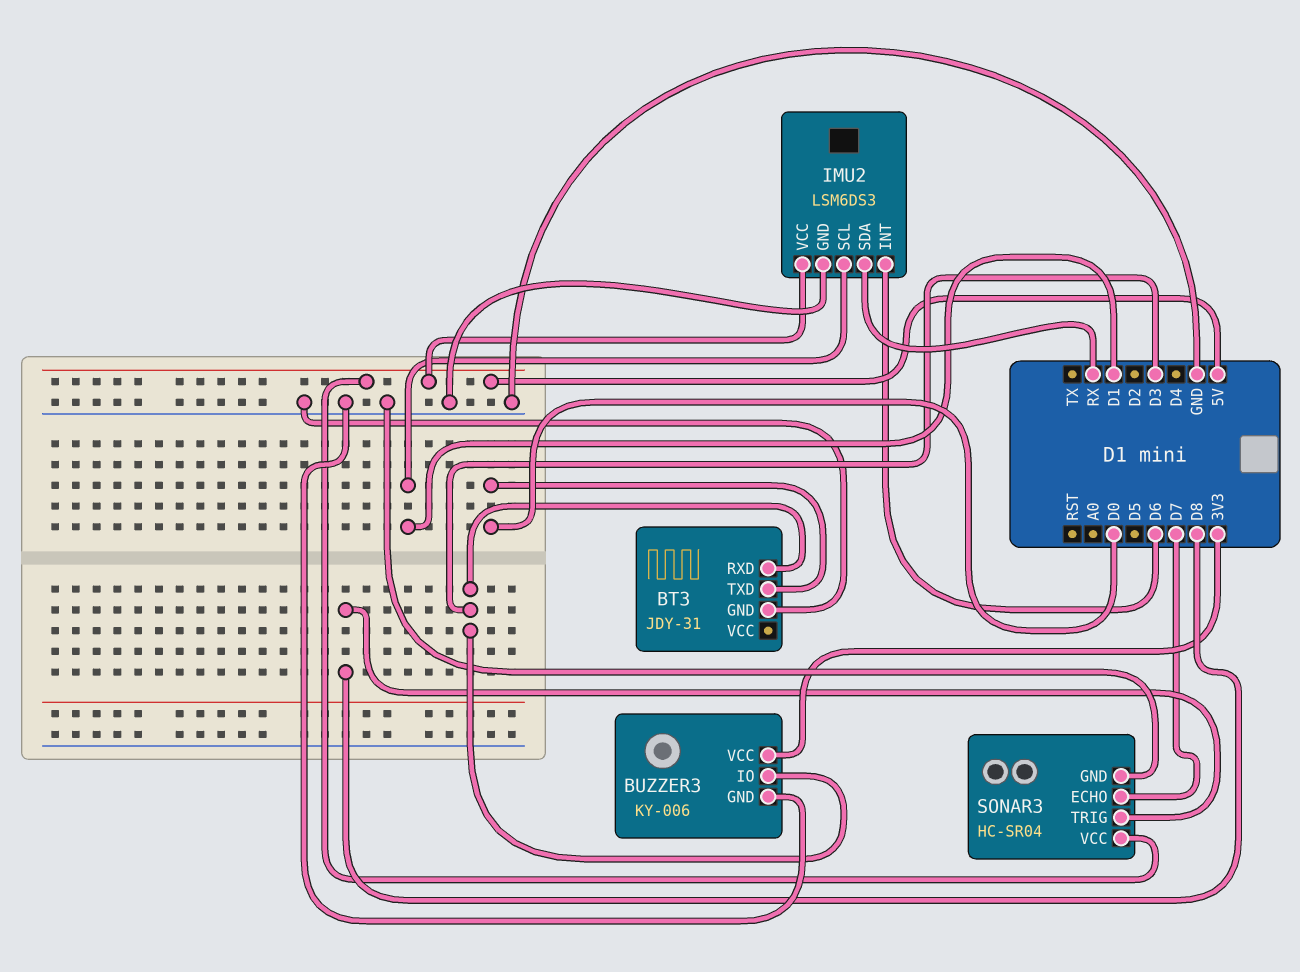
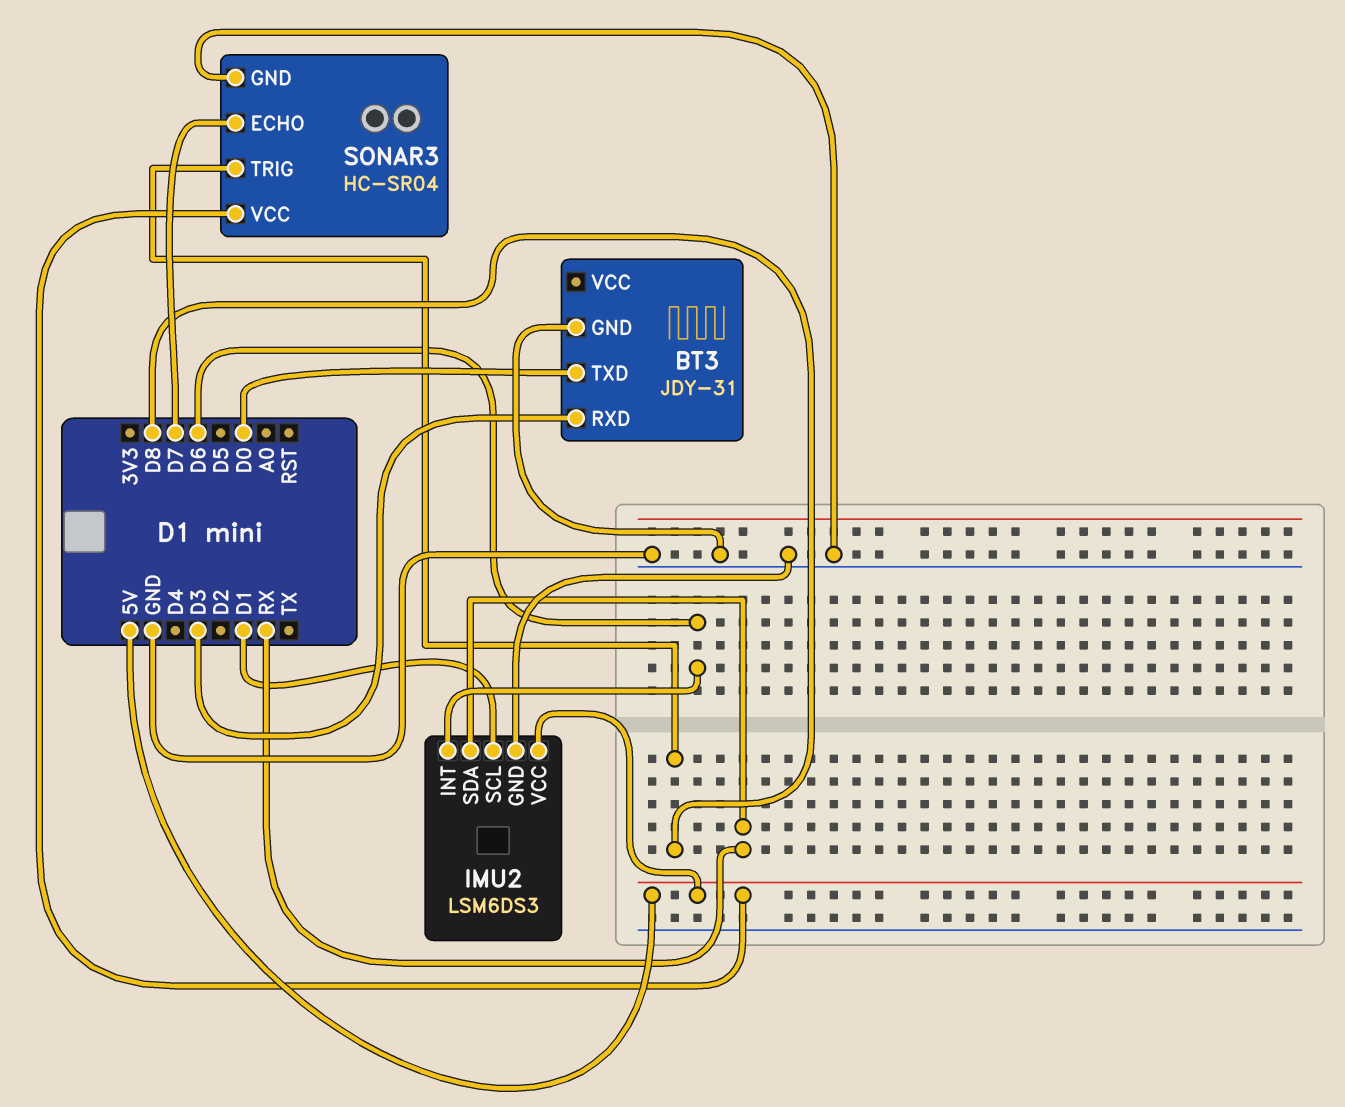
BUZZER3: KY-006 -> none
BUZZER3 pin GND: GND -> none
BUZZER3 pin IO: D3 -> none
BUZZER3 pin VCC: 3V3 -> none

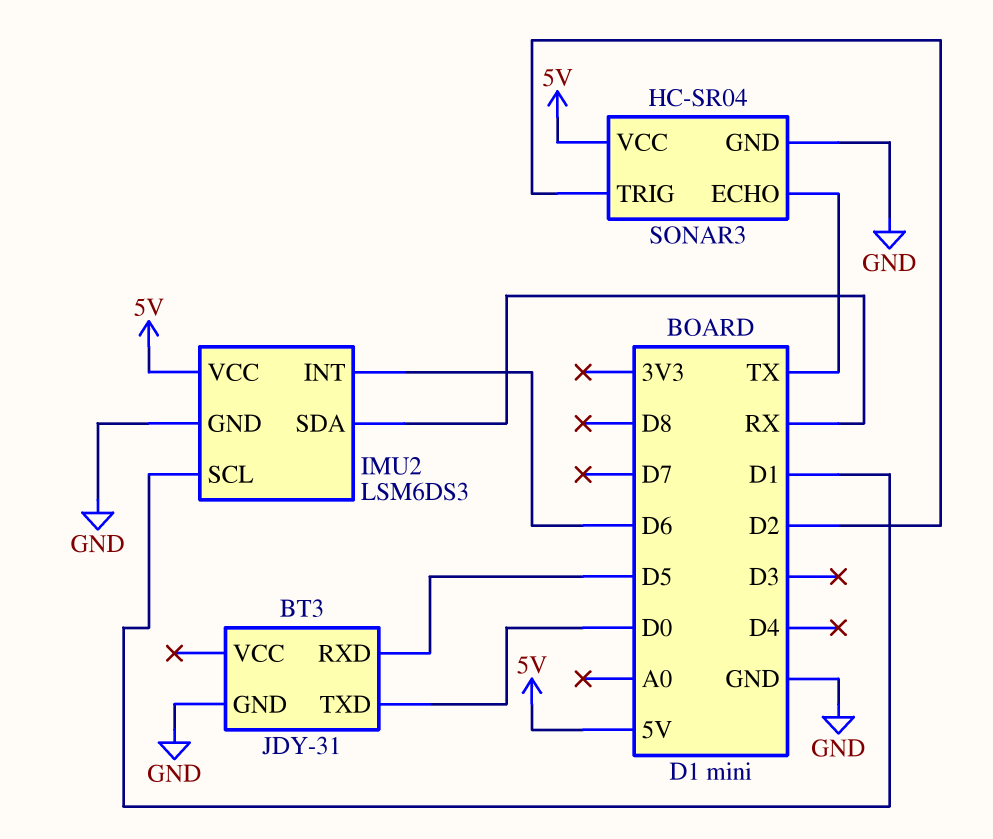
BT3 pin RXD: D3 -> D5
SONAR3 pin ECHO: D7 -> TX
SONAR3 pin TRIG: D8 -> D2

